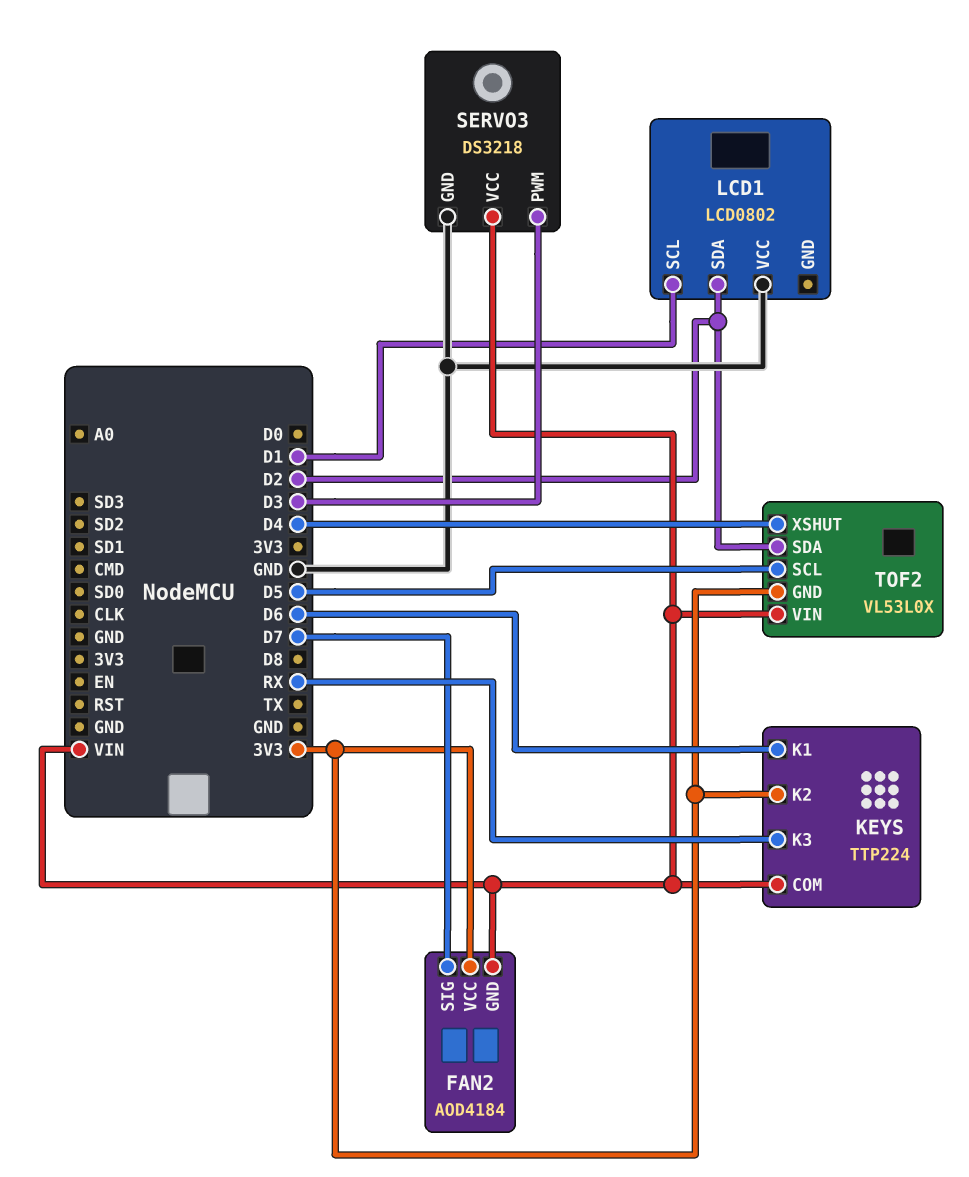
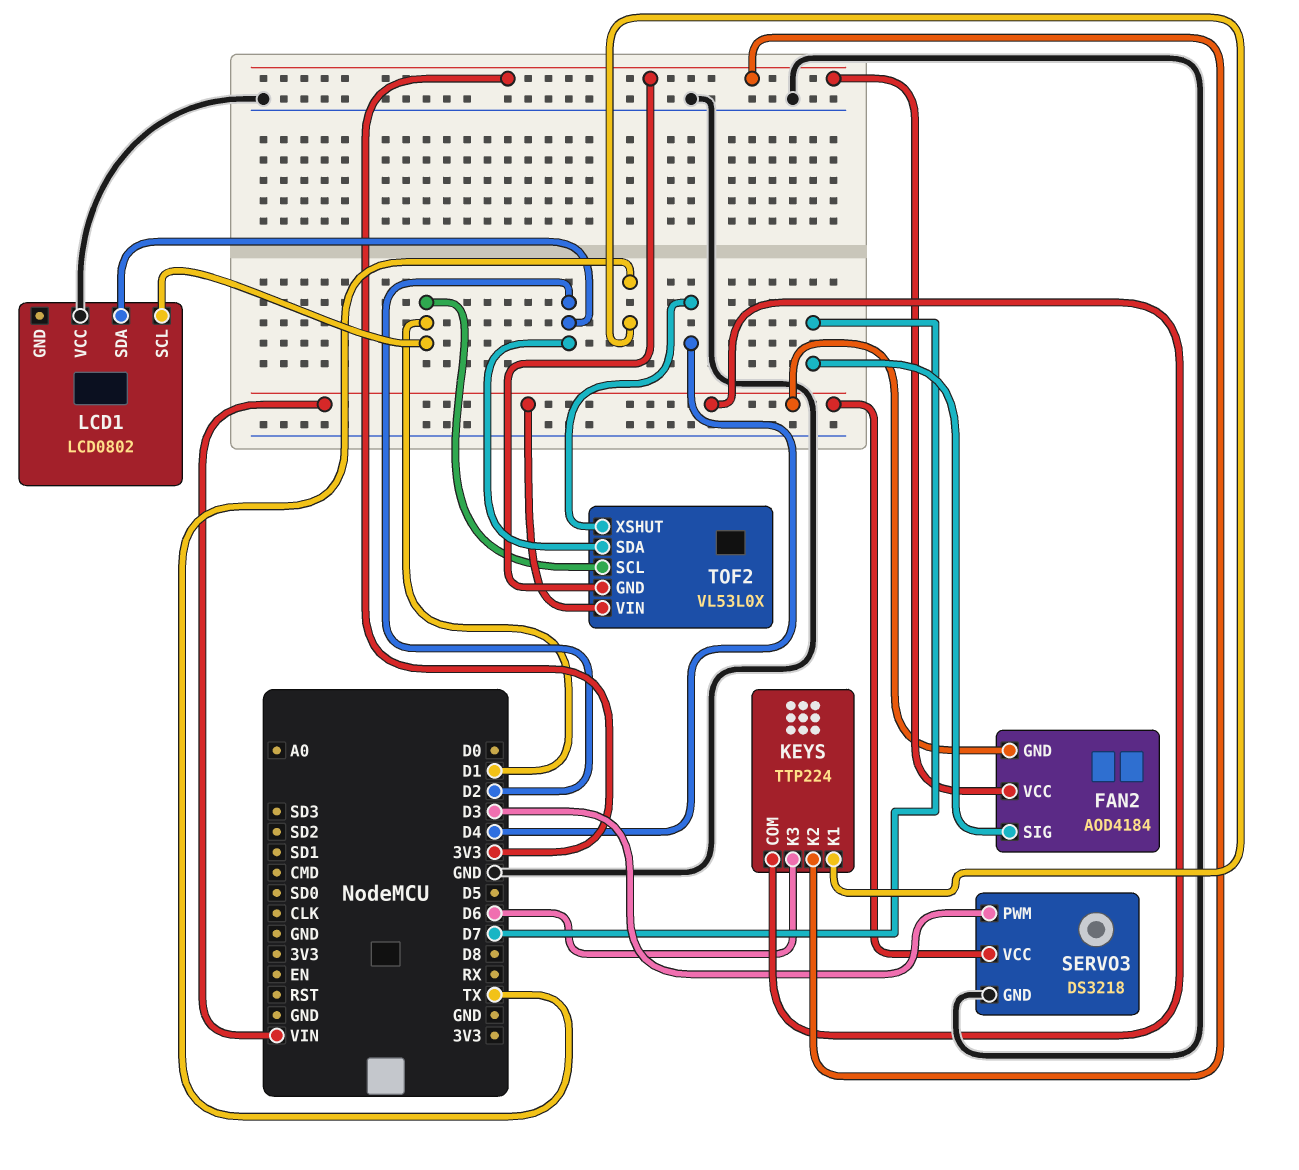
KEYS pin K1: D6 -> TX
KEYS pin K3: RX -> D6
TOF2 pin SCL: D5 -> D1

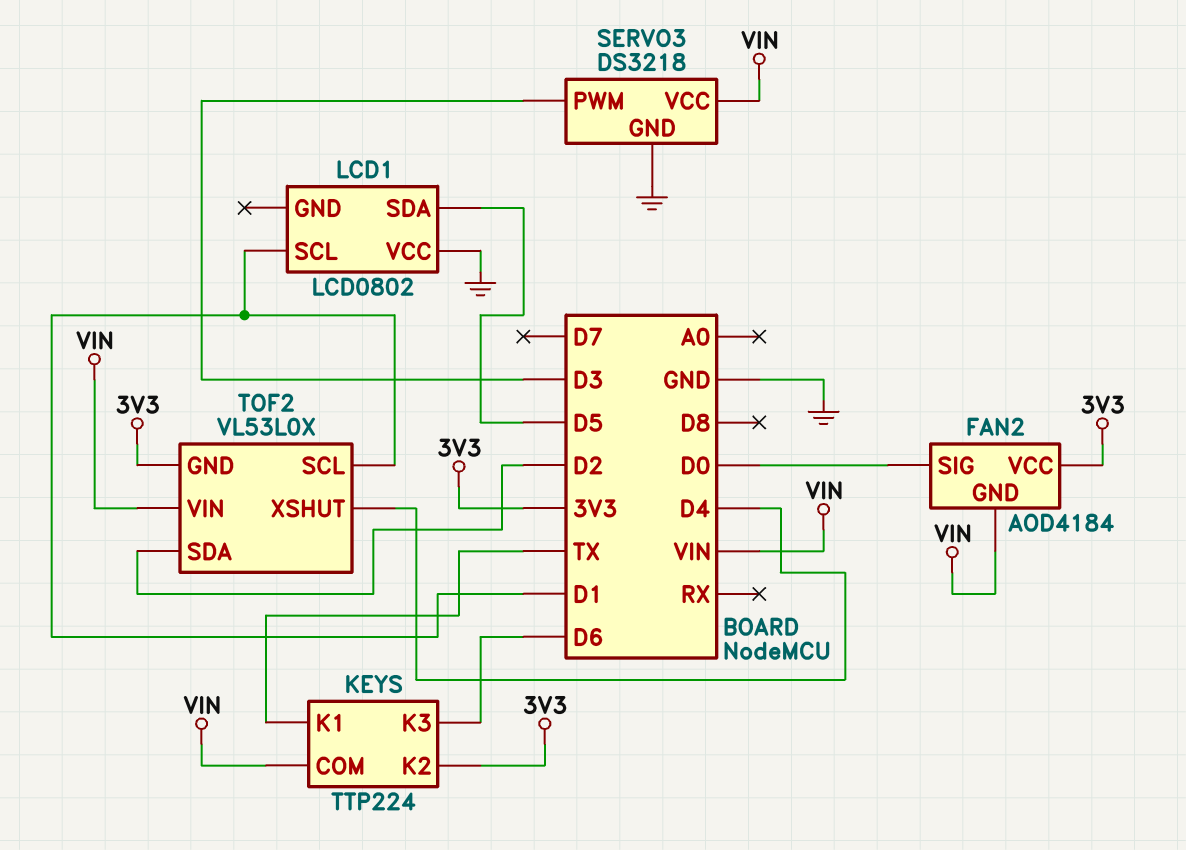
FAN2 pin SIG: D7 -> D0
LCD1 pin SDA: D2 -> D5

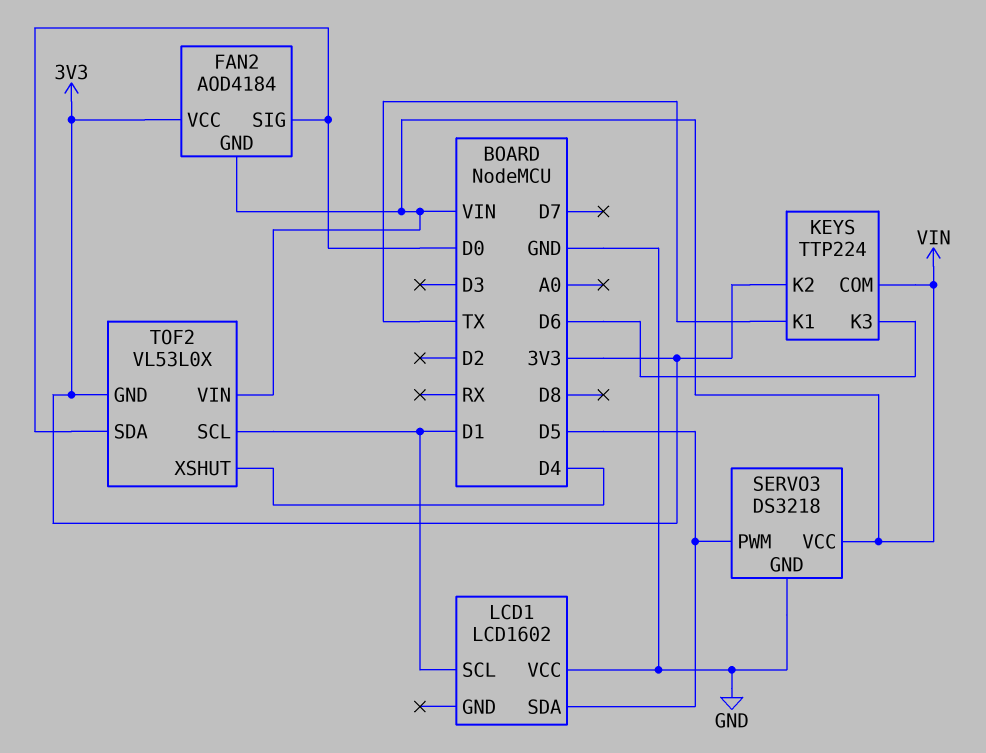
LCD1: LCD0802 -> LCD1602
SERVO3 pin PWM: D3 -> D5
TOF2 pin SDA: D2 -> D0

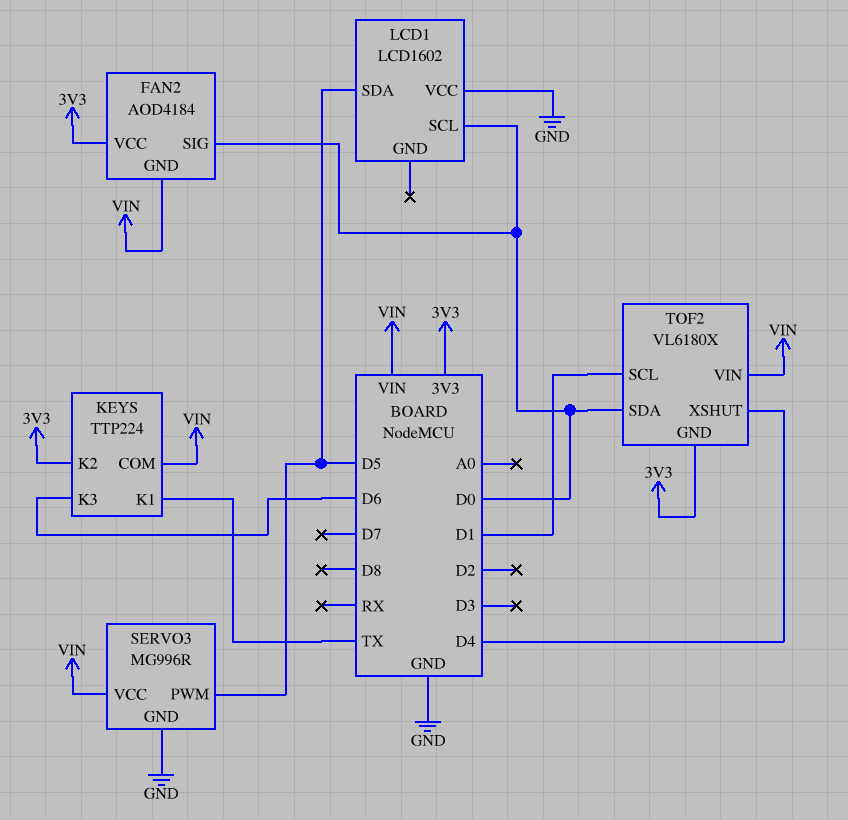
LCD1 pin SCL: D1 -> D0
SERVO3: DS3218 -> MG996R
TOF2: VL53L0X -> VL6180X

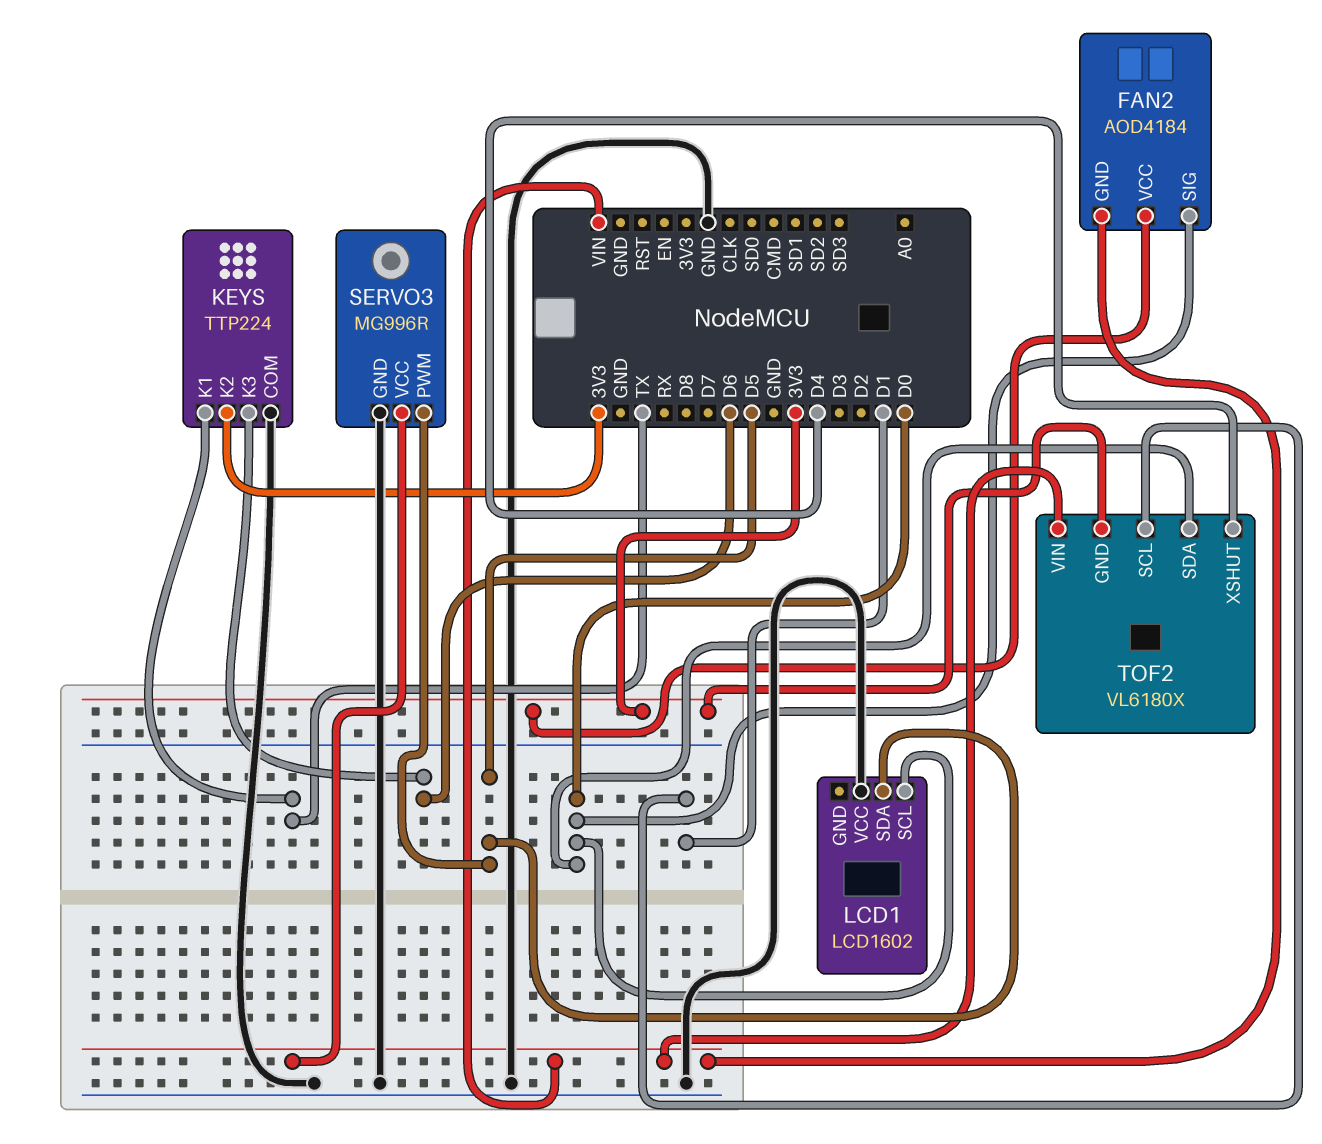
KEYS pin COM: VIN -> GND

